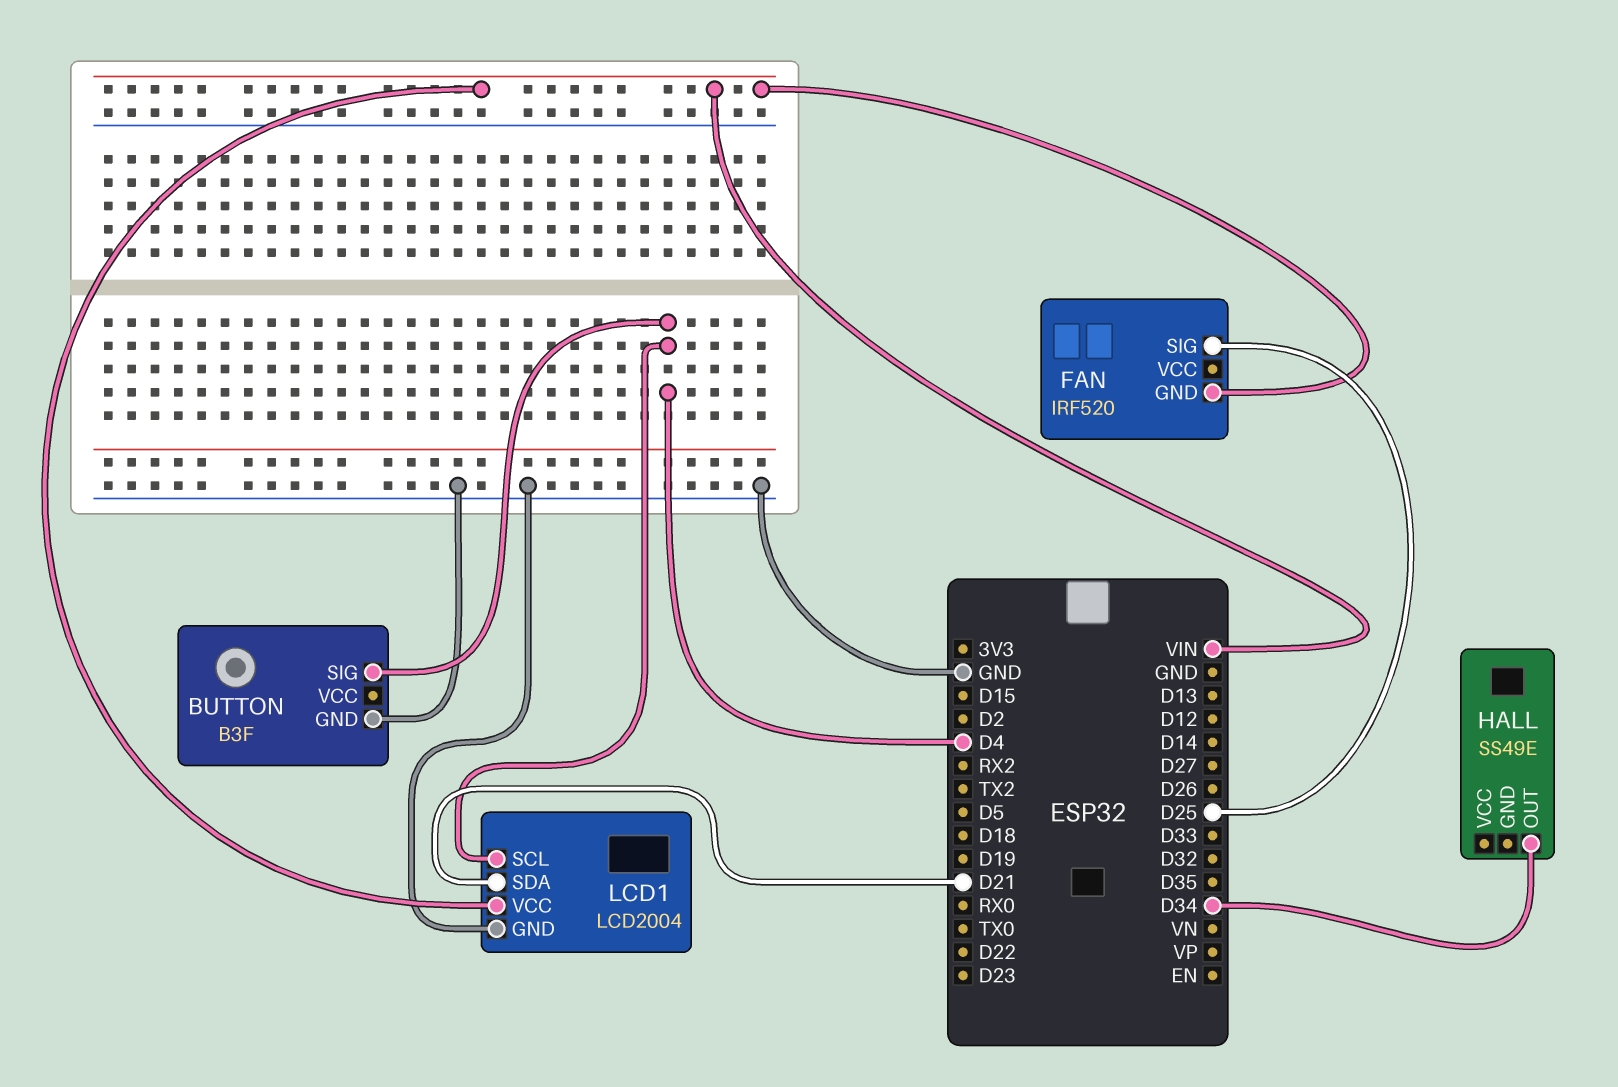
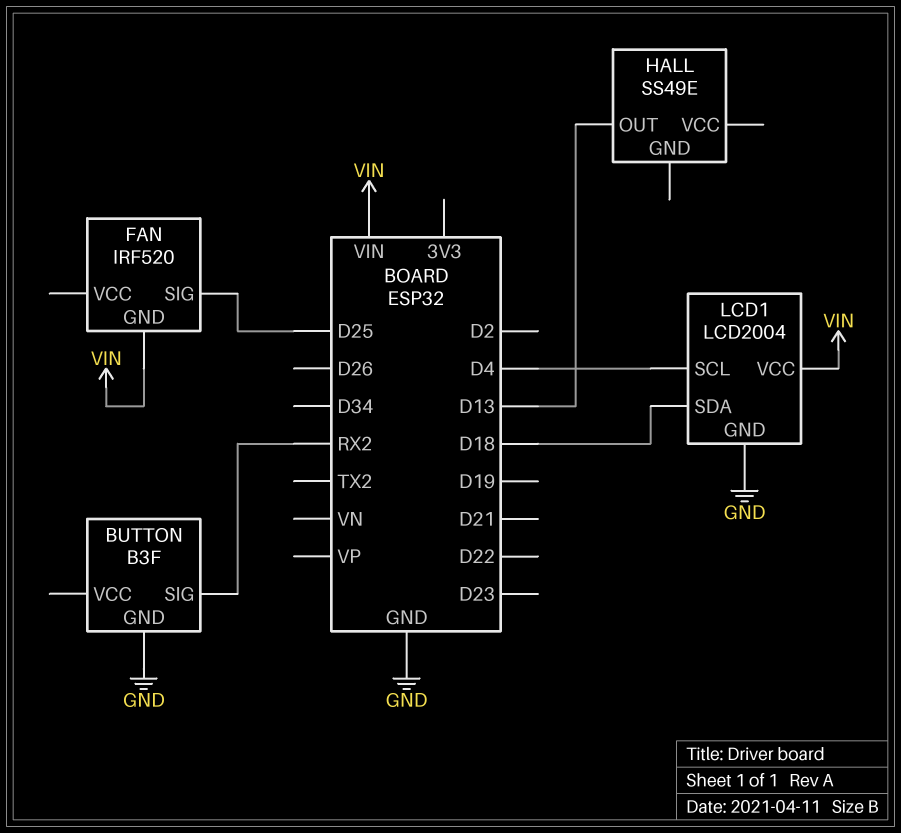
BUTTON pin SIG: D4 -> RX2
HALL pin OUT: D34 -> D13
LCD1 pin SDA: D21 -> D18

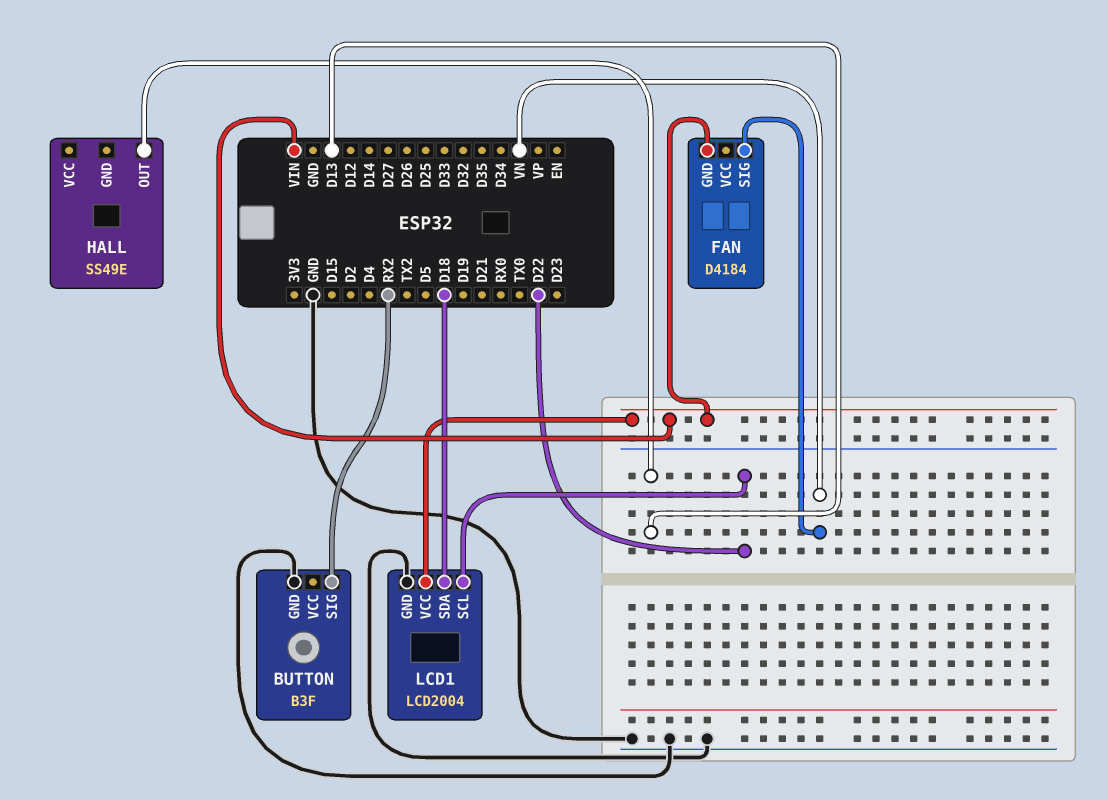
FAN: IRF520 -> D4184
FAN pin SIG: D25 -> VN
LCD1 pin SCL: D4 -> D22

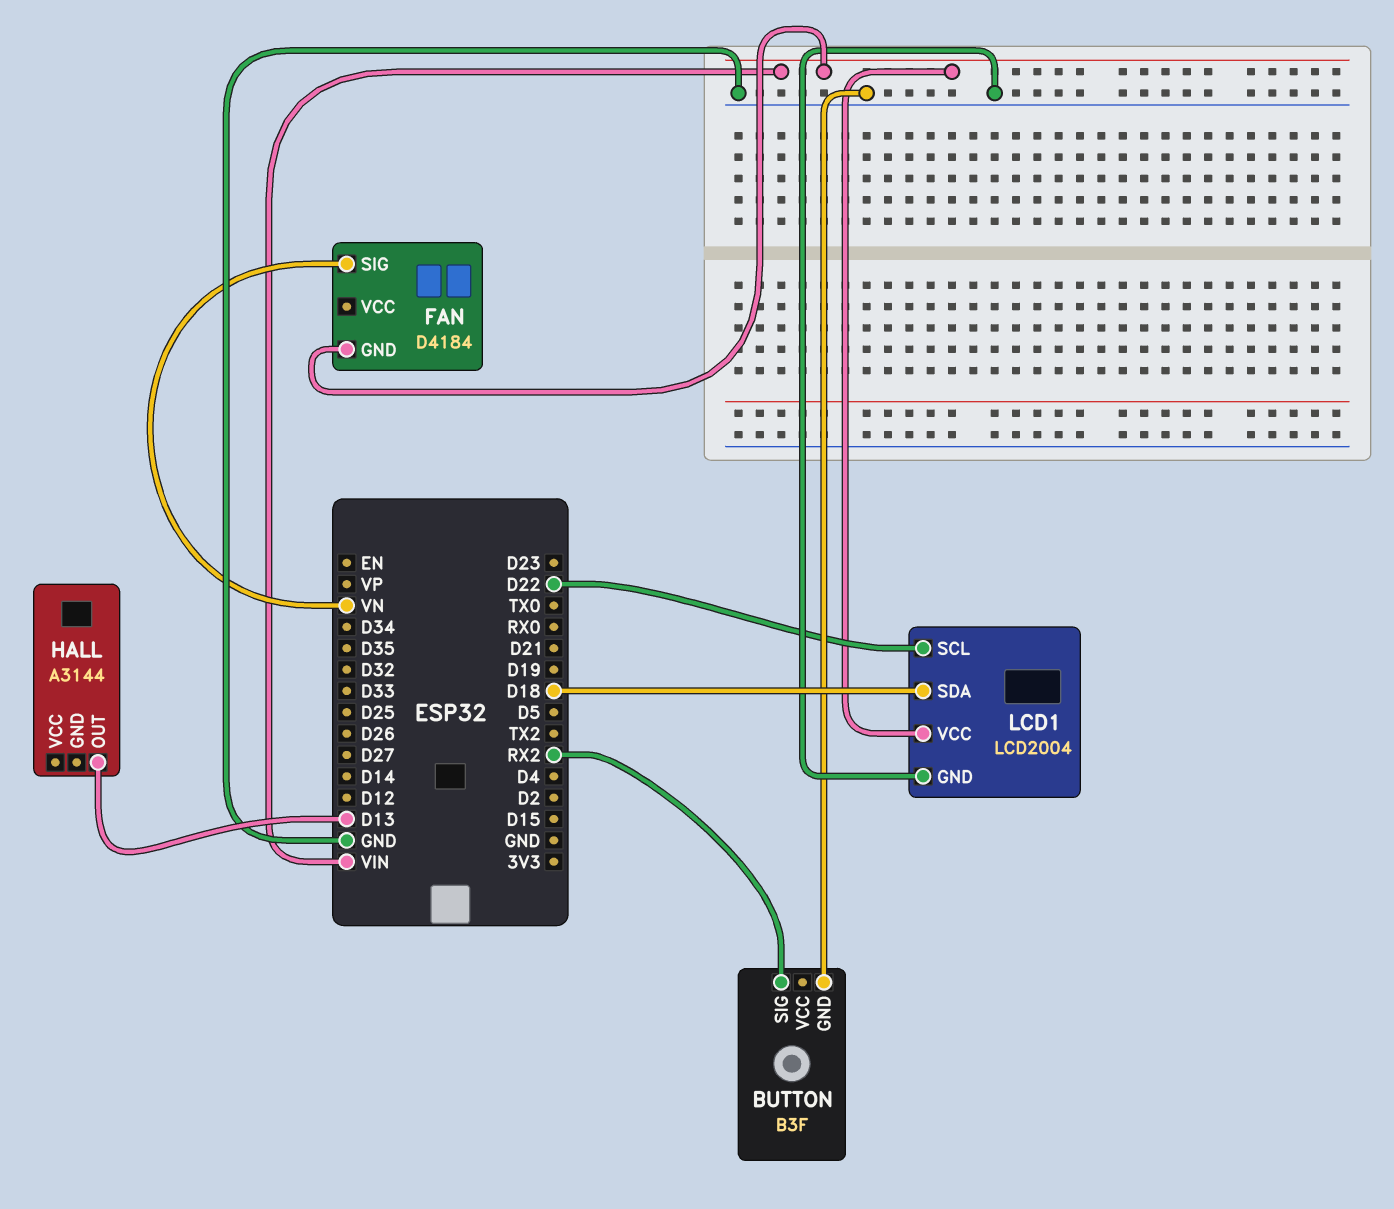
HALL: SS49E -> A3144

